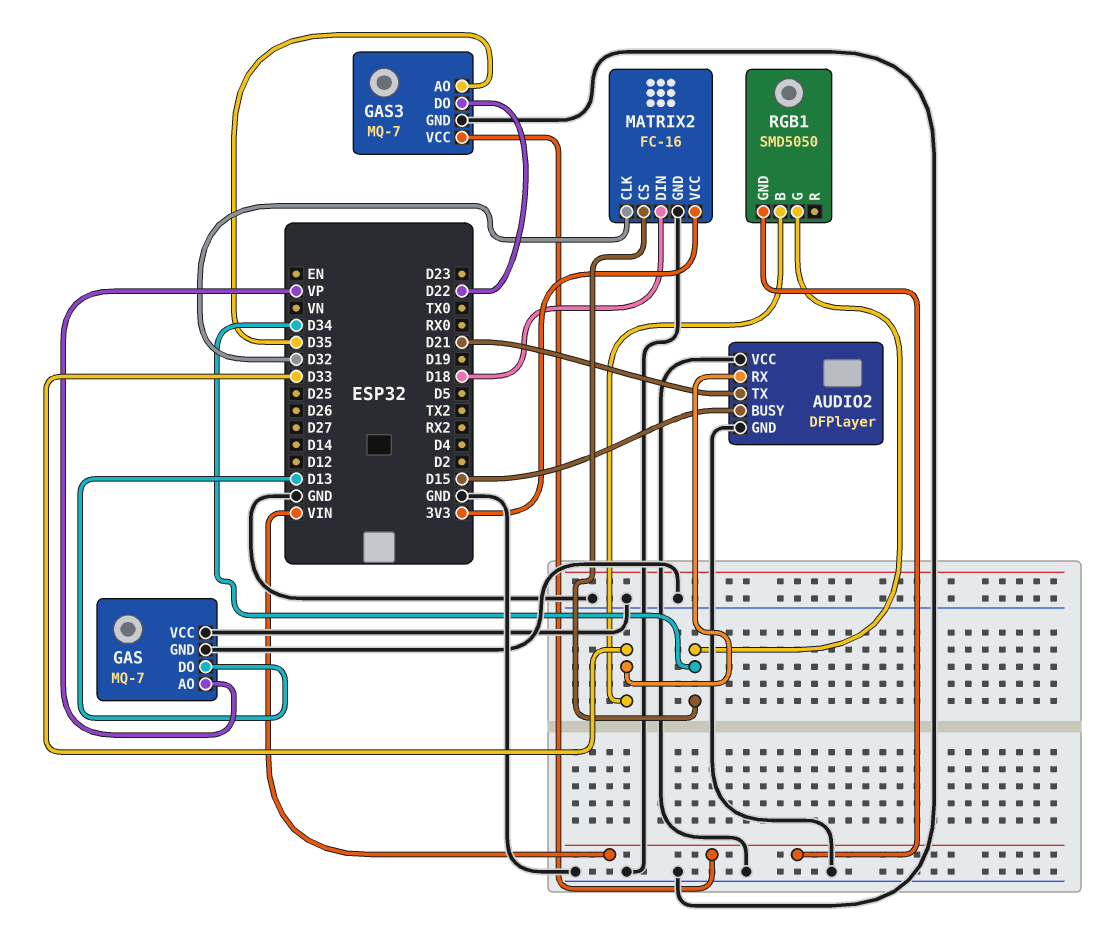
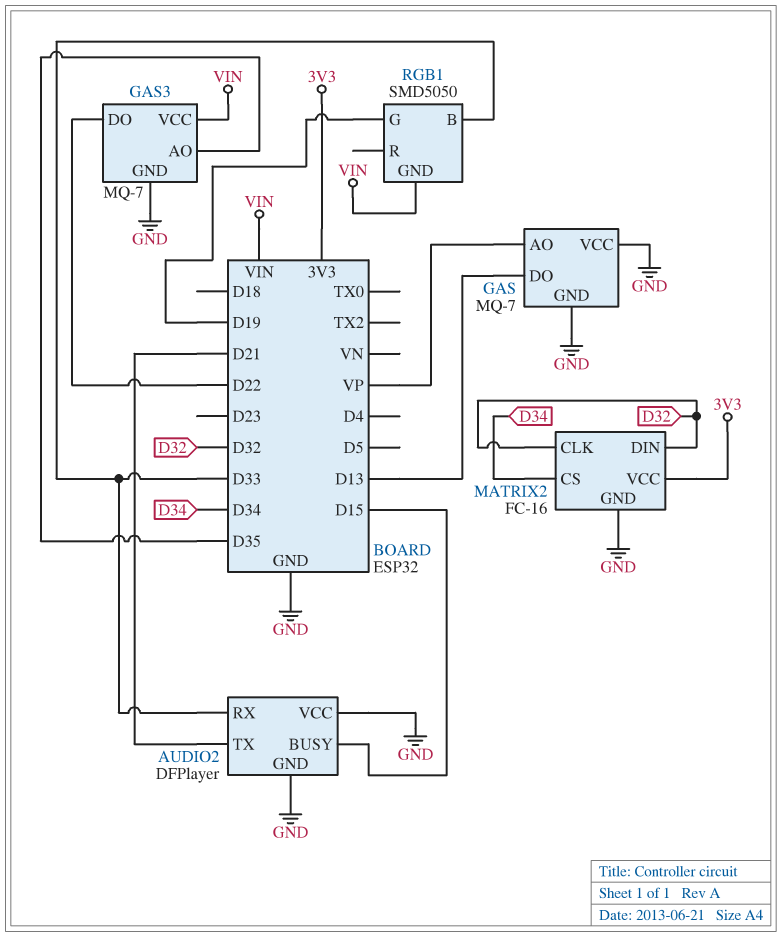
MATRIX2 pin DIN: D18 -> D32
RGB1 pin G: D34 -> D19

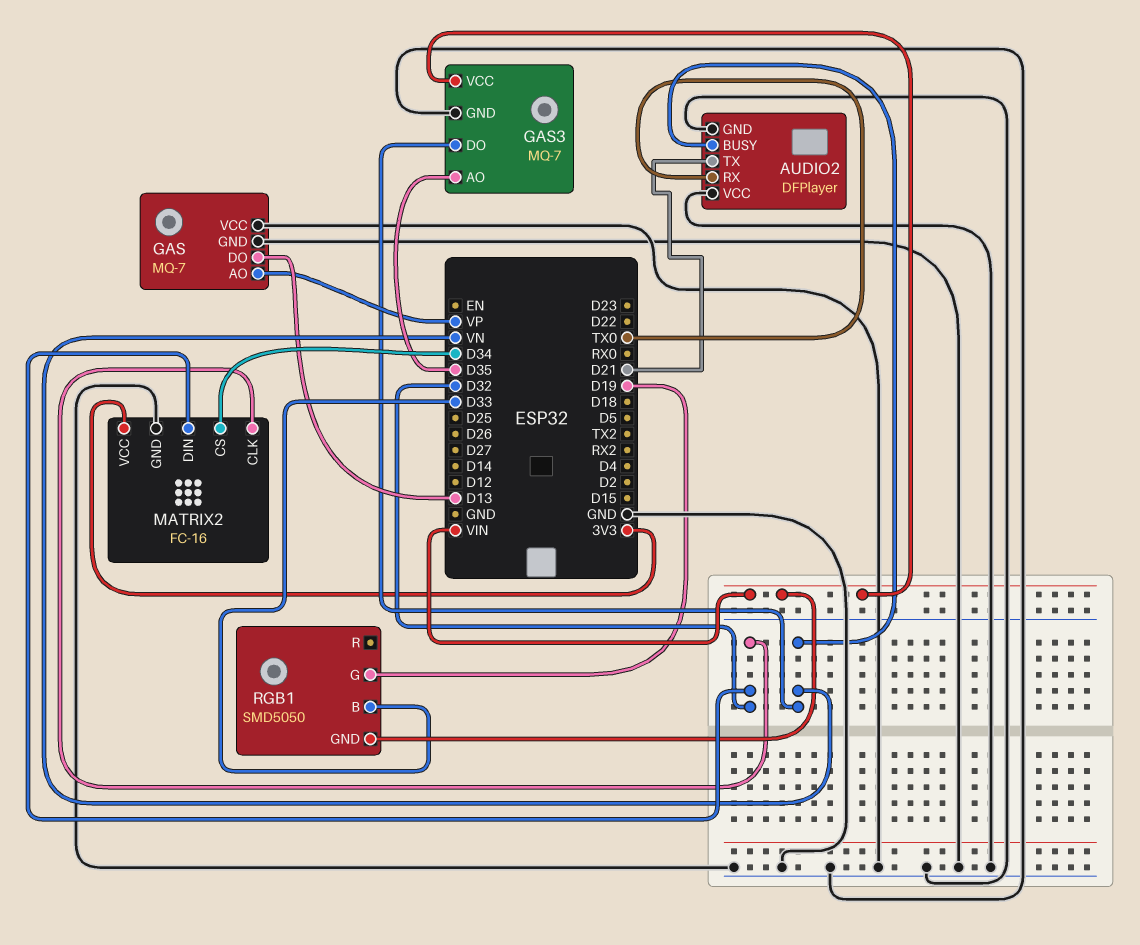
AUDIO2 pin BUSY: D15 -> VN
AUDIO2 pin RX: D33 -> TX0
GAS3 pin DO: D22 -> VN

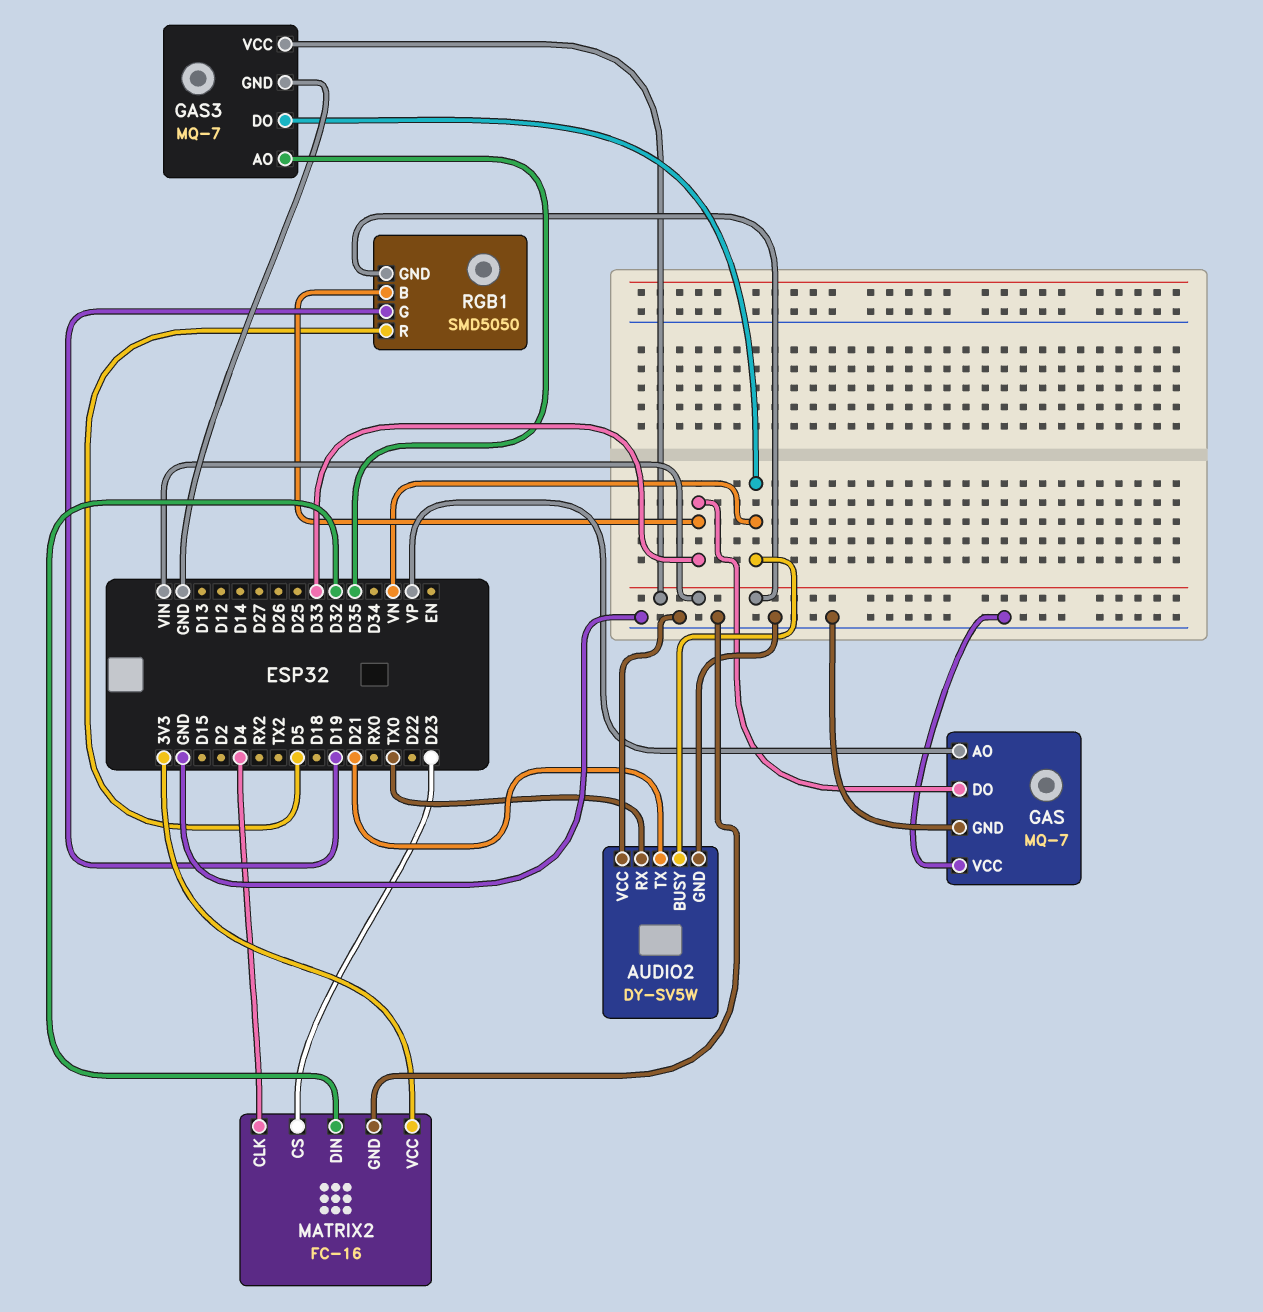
AUDIO2: DFPlayer -> DY-SV5W
GAS pin DO: D13 -> D33
MATRIX2 pin CLK: D32 -> D4
MATRIX2 pin CS: D34 -> D23
RGB1 pin R: none -> D5

